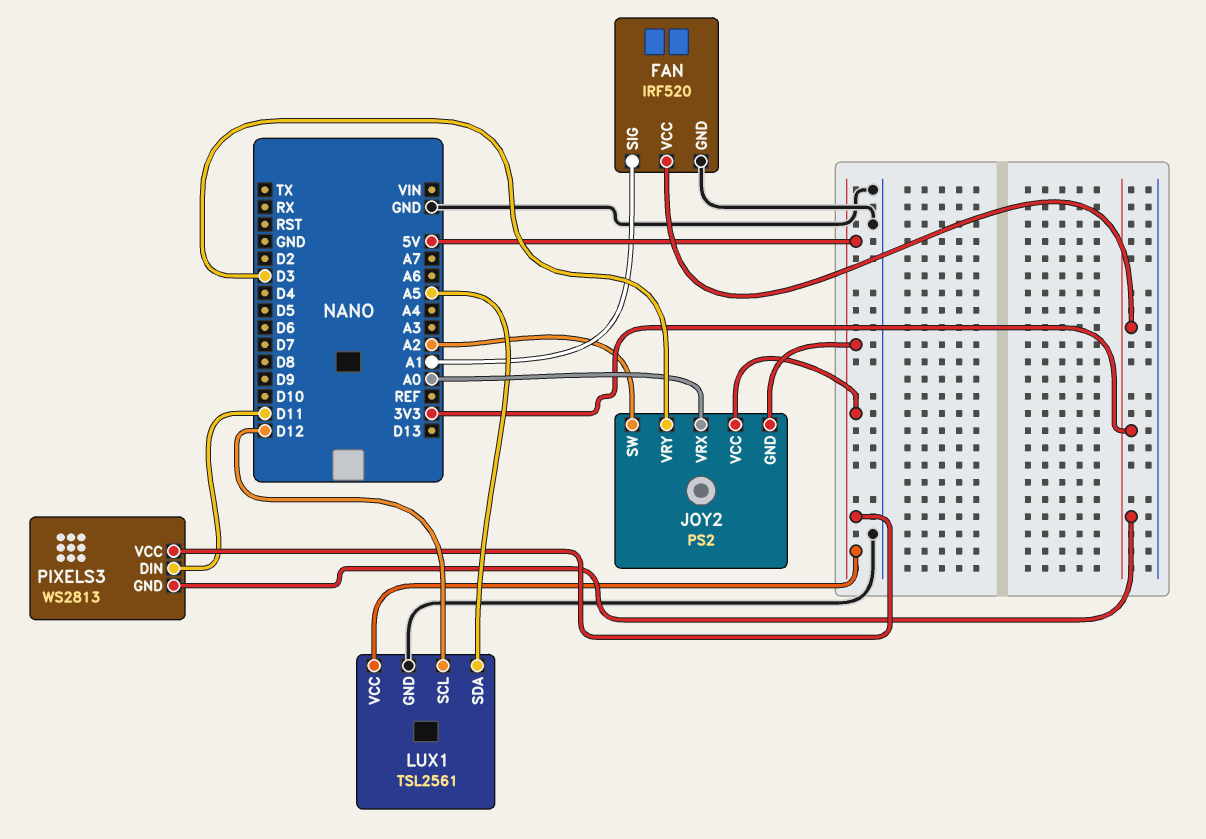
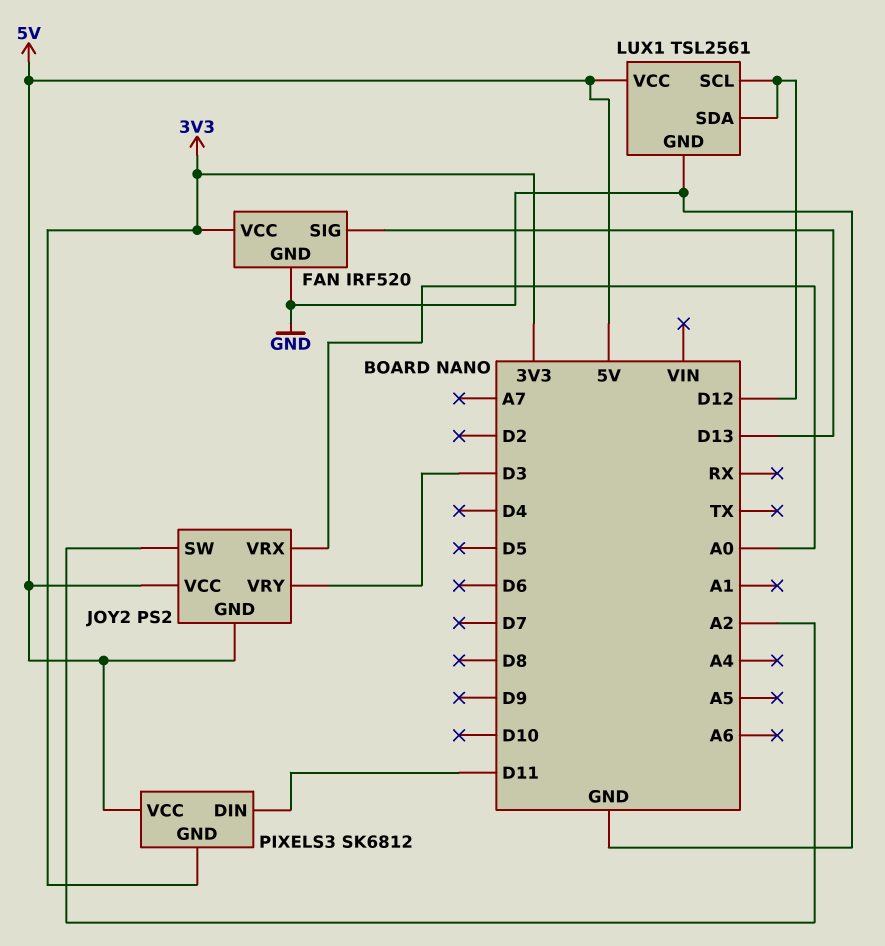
FAN pin SIG: A1 -> D13
LUX1 pin SDA: A5 -> D12
PIXELS3: WS2813 -> SK6812

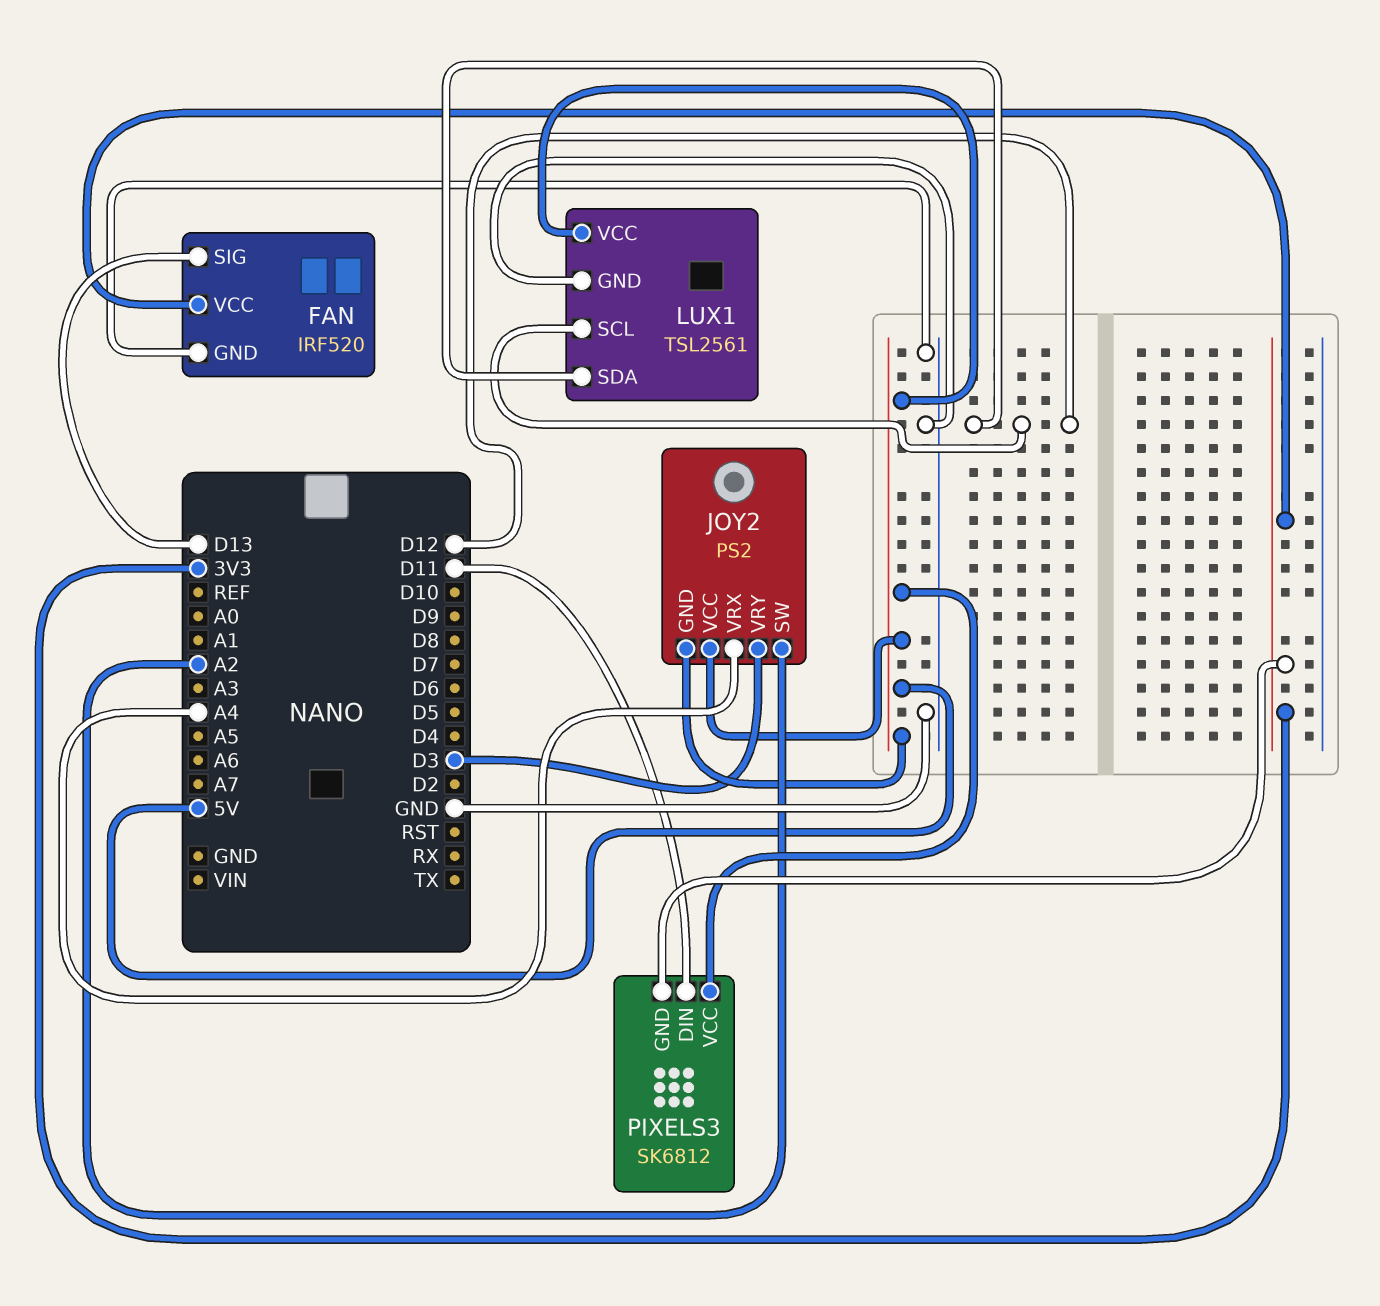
JOY2 pin VRX: A0 -> A4

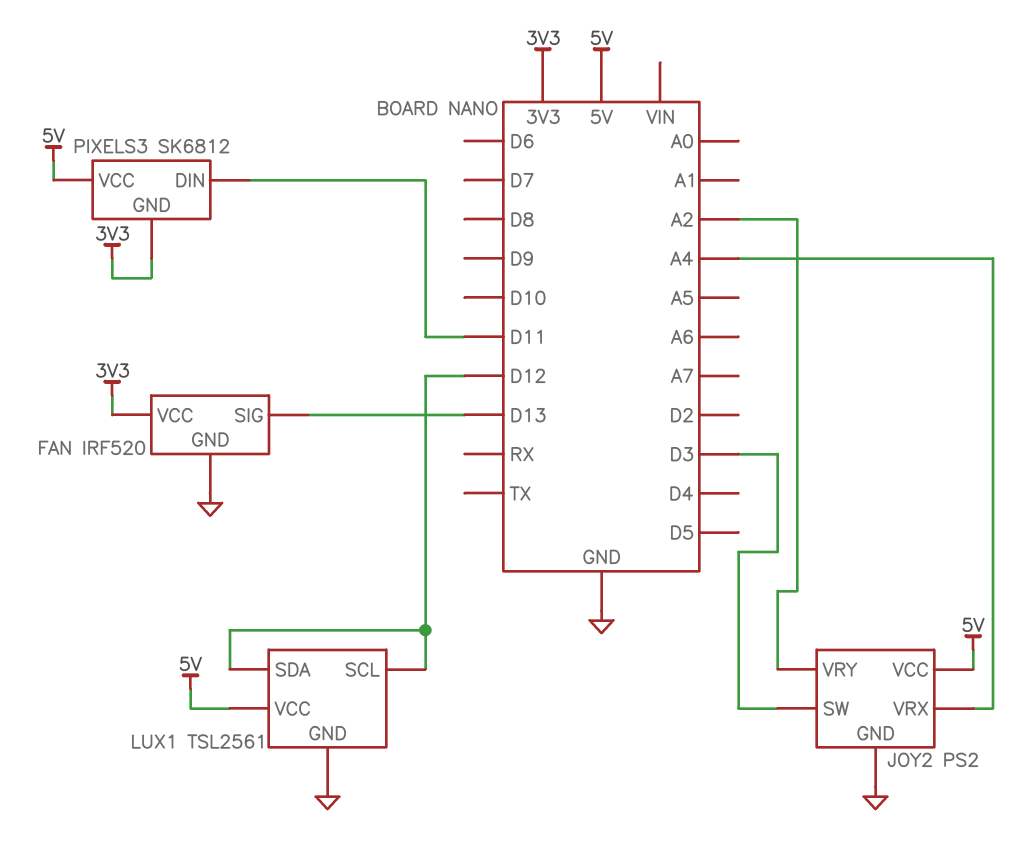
JOY2 pin GND: 5V -> GND
JOY2 pin SW: A2 -> D3
JOY2 pin VRY: D3 -> A2

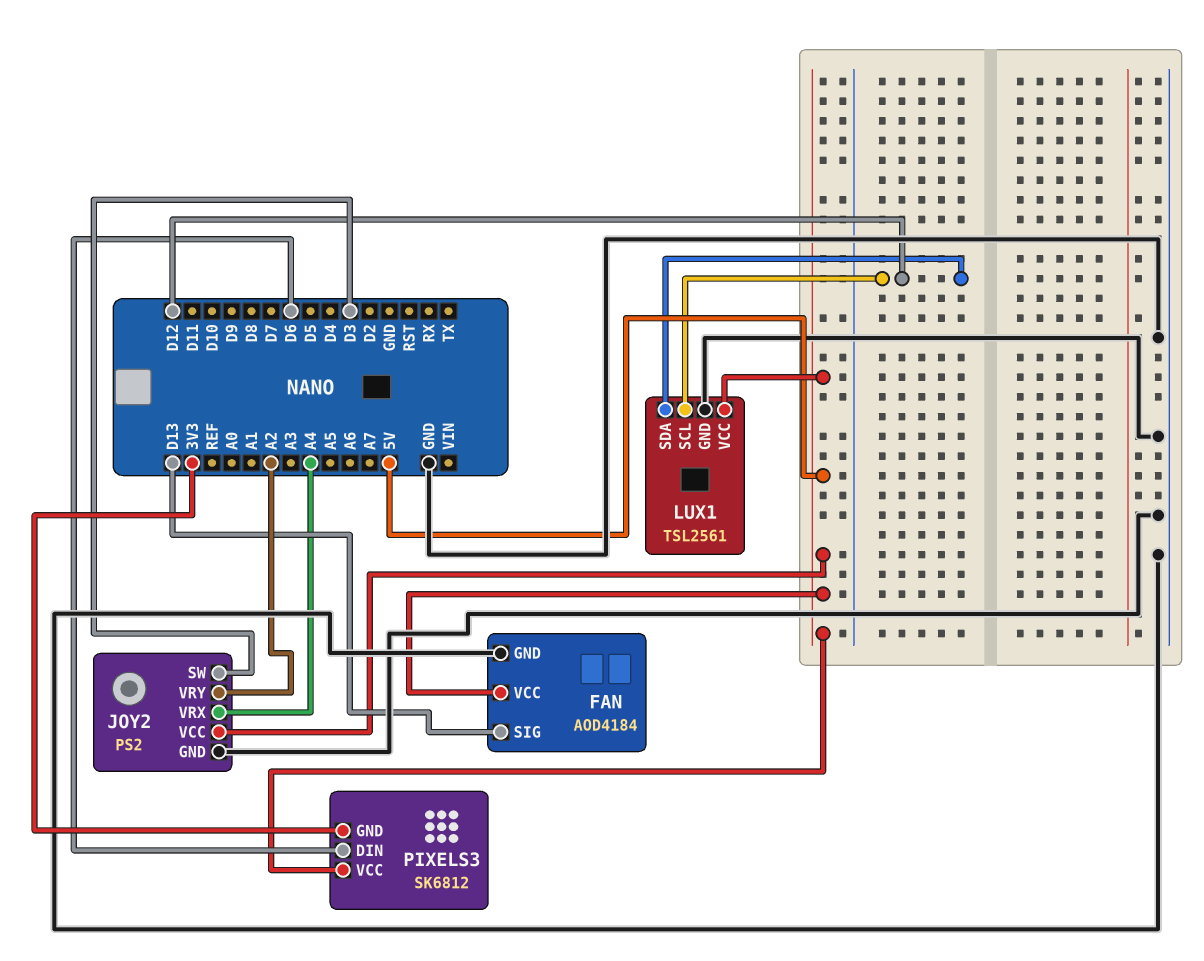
FAN: IRF520 -> AOD4184
FAN pin VCC: 3V3 -> 5V
PIXELS3 pin DIN: D11 -> D6

